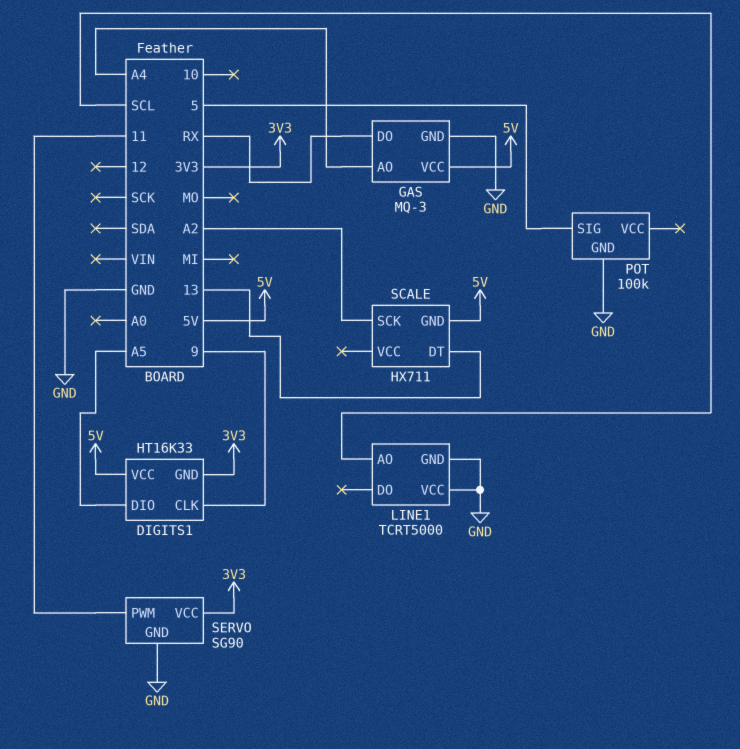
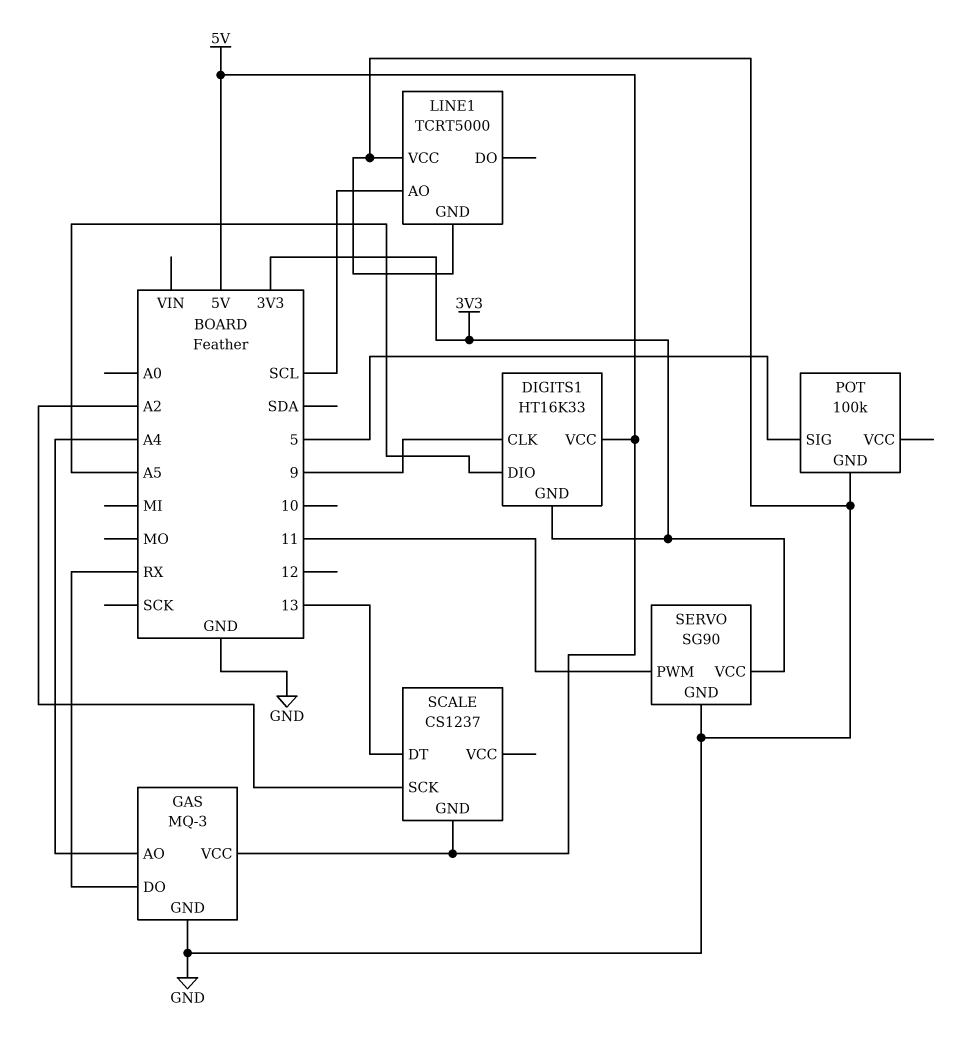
SCALE: HX711 -> CS1237

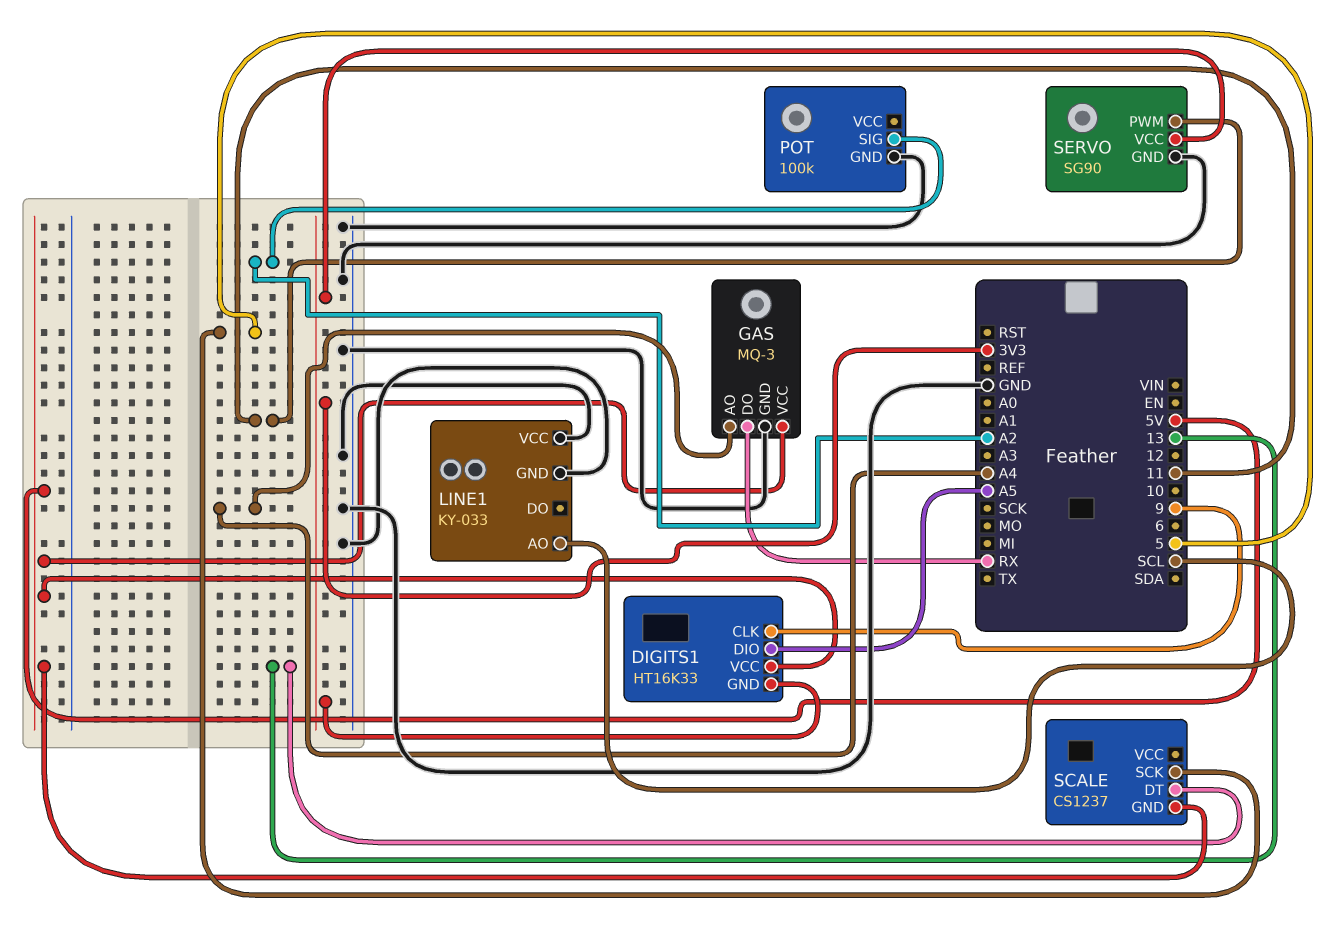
LINE1: TCRT5000 -> KY-033
POT pin SIG: 5 -> A2
SCALE pin SCK: A2 -> 5

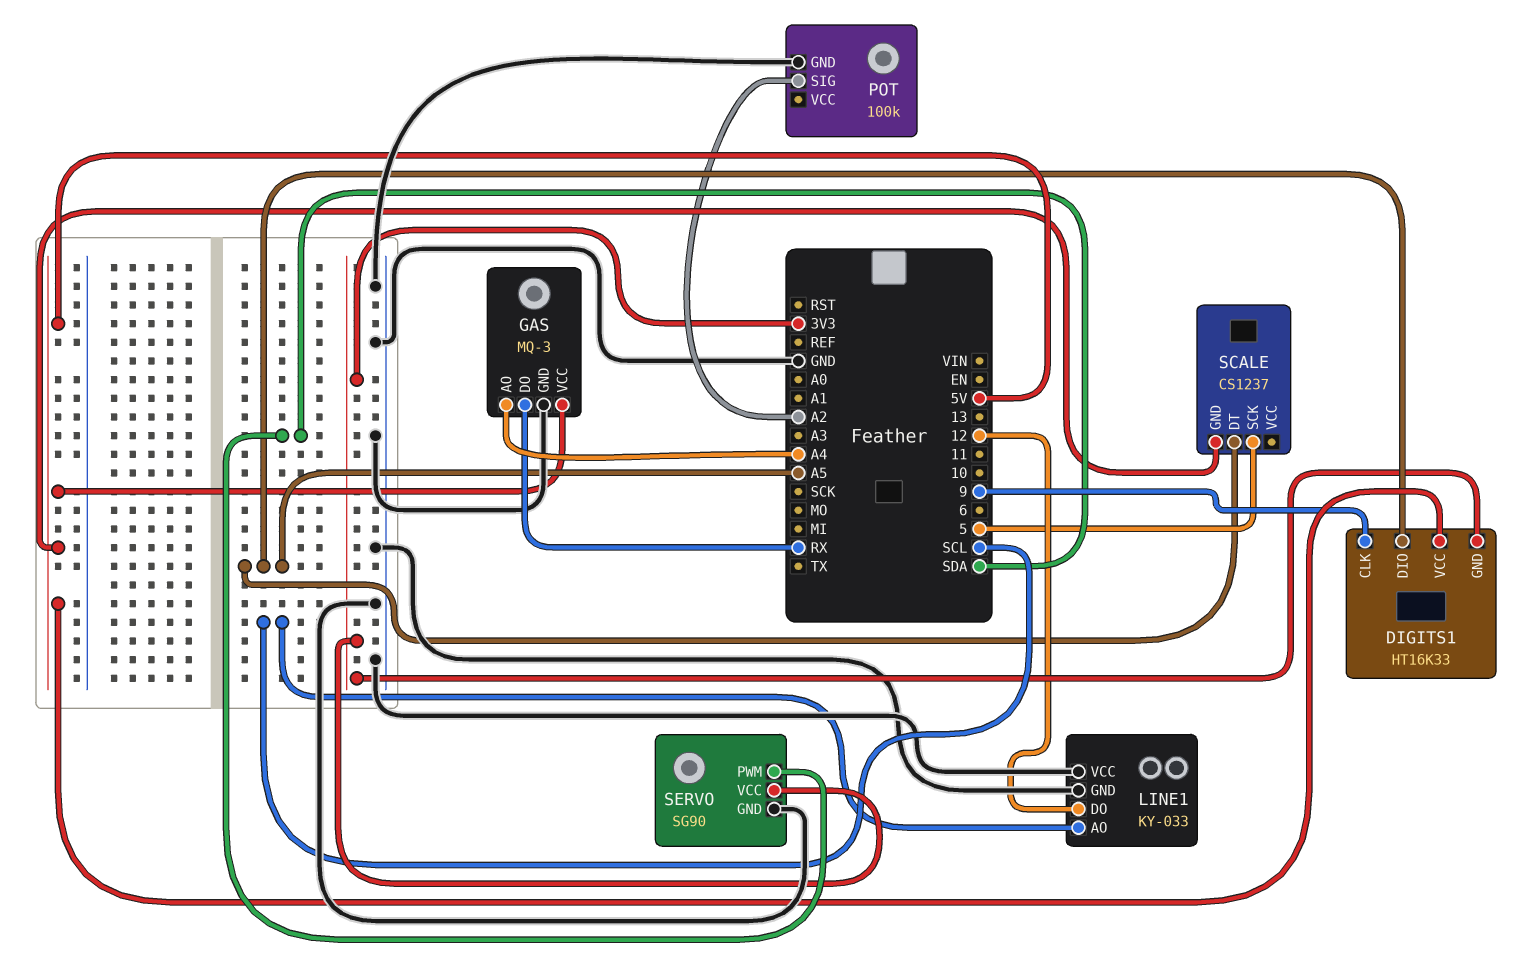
LINE1 pin DO: none -> 12
SCALE pin DT: 13 -> A5
SERVO pin PWM: 11 -> SDA

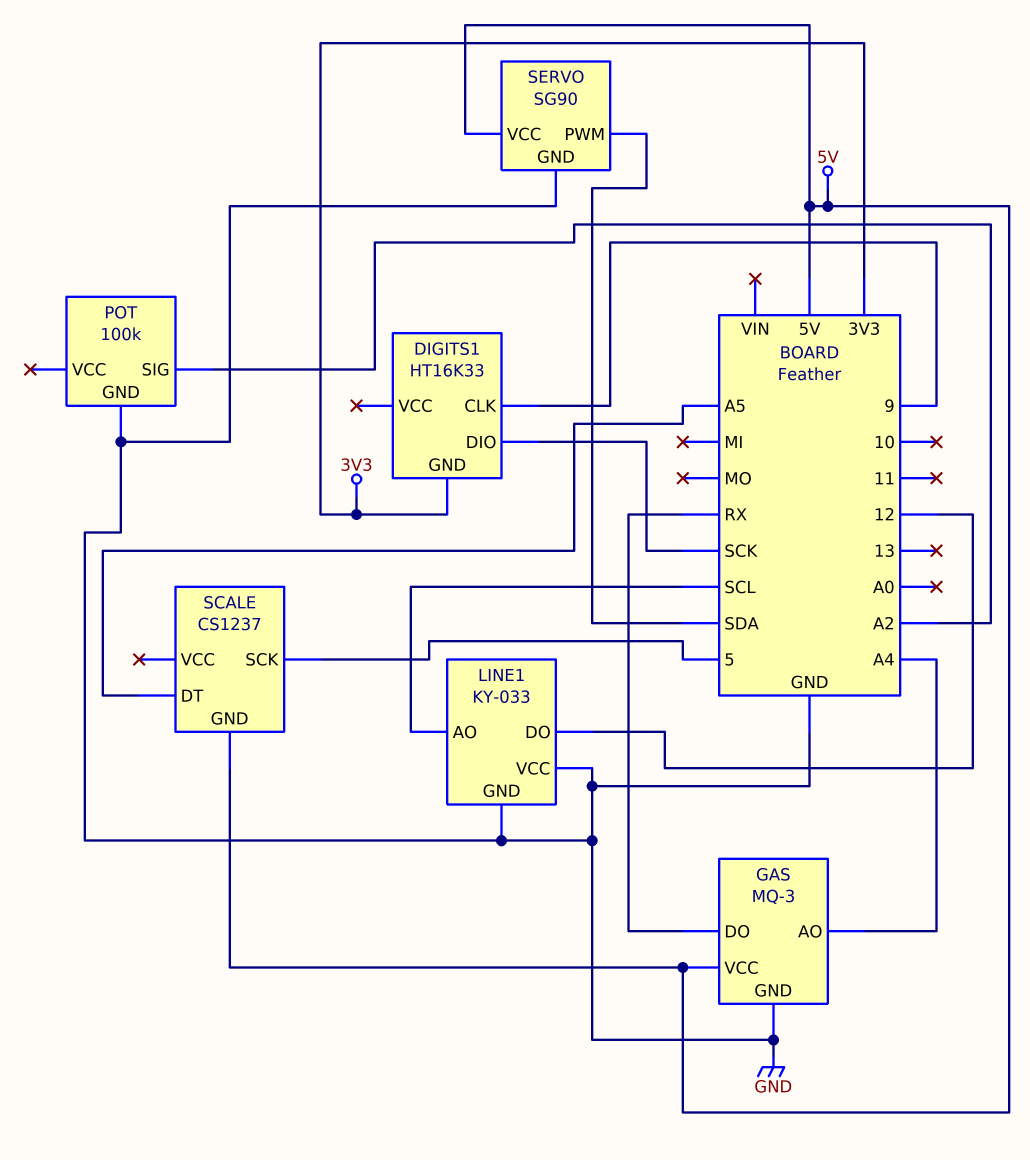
DIGITS1 pin DIO: A5 -> SCK
DIGITS1 pin VCC: 5V -> none
SERVO pin VCC: 3V3 -> 5V

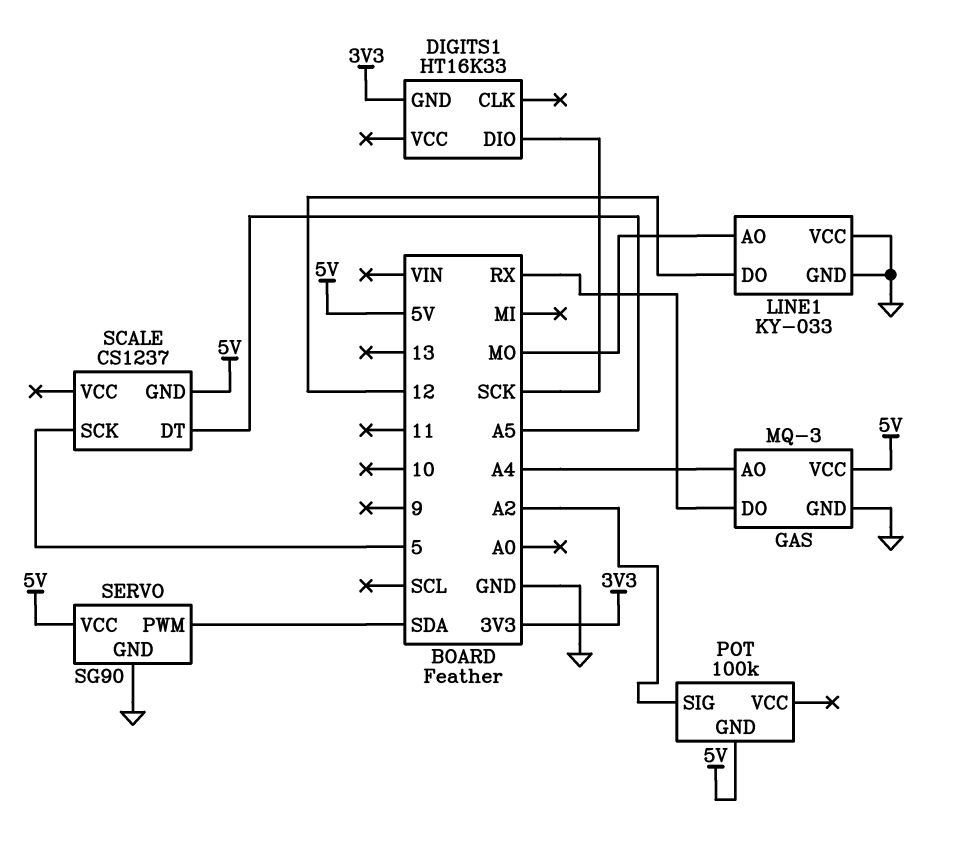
DIGITS1 pin CLK: 9 -> none
LINE1 pin AO: SCL -> MO
POT pin GND: GND -> 5V

